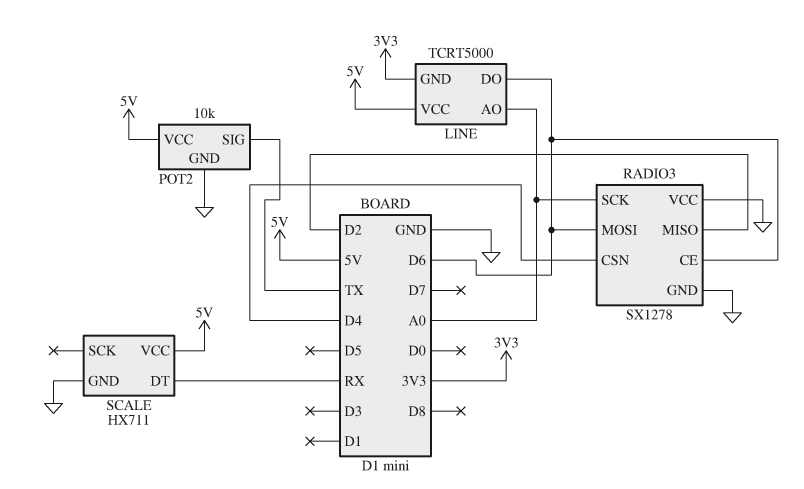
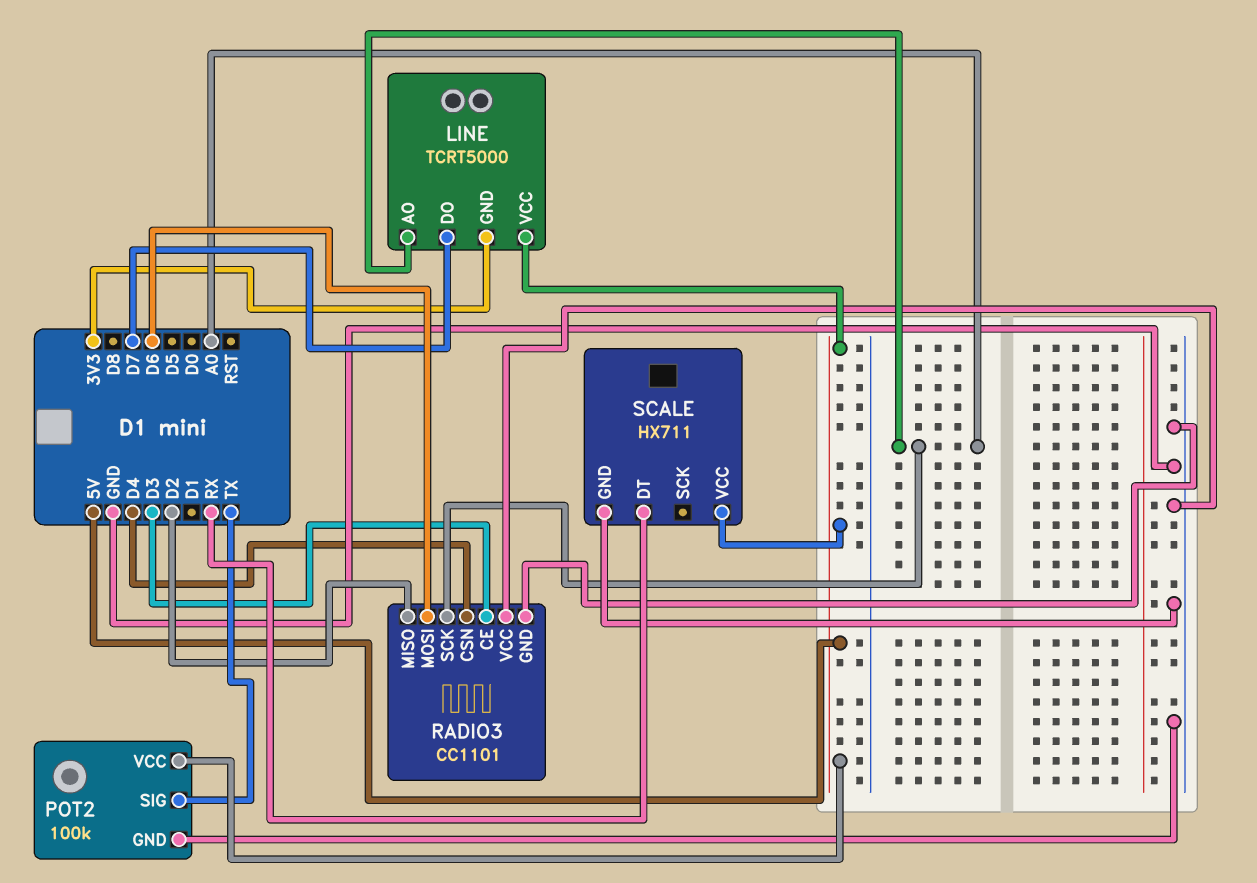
LINE pin DO: D6 -> D7
POT2: 10k -> 100k
RADIO3: SX1278 -> CC1101
RADIO3 pin CE: D6 -> D3

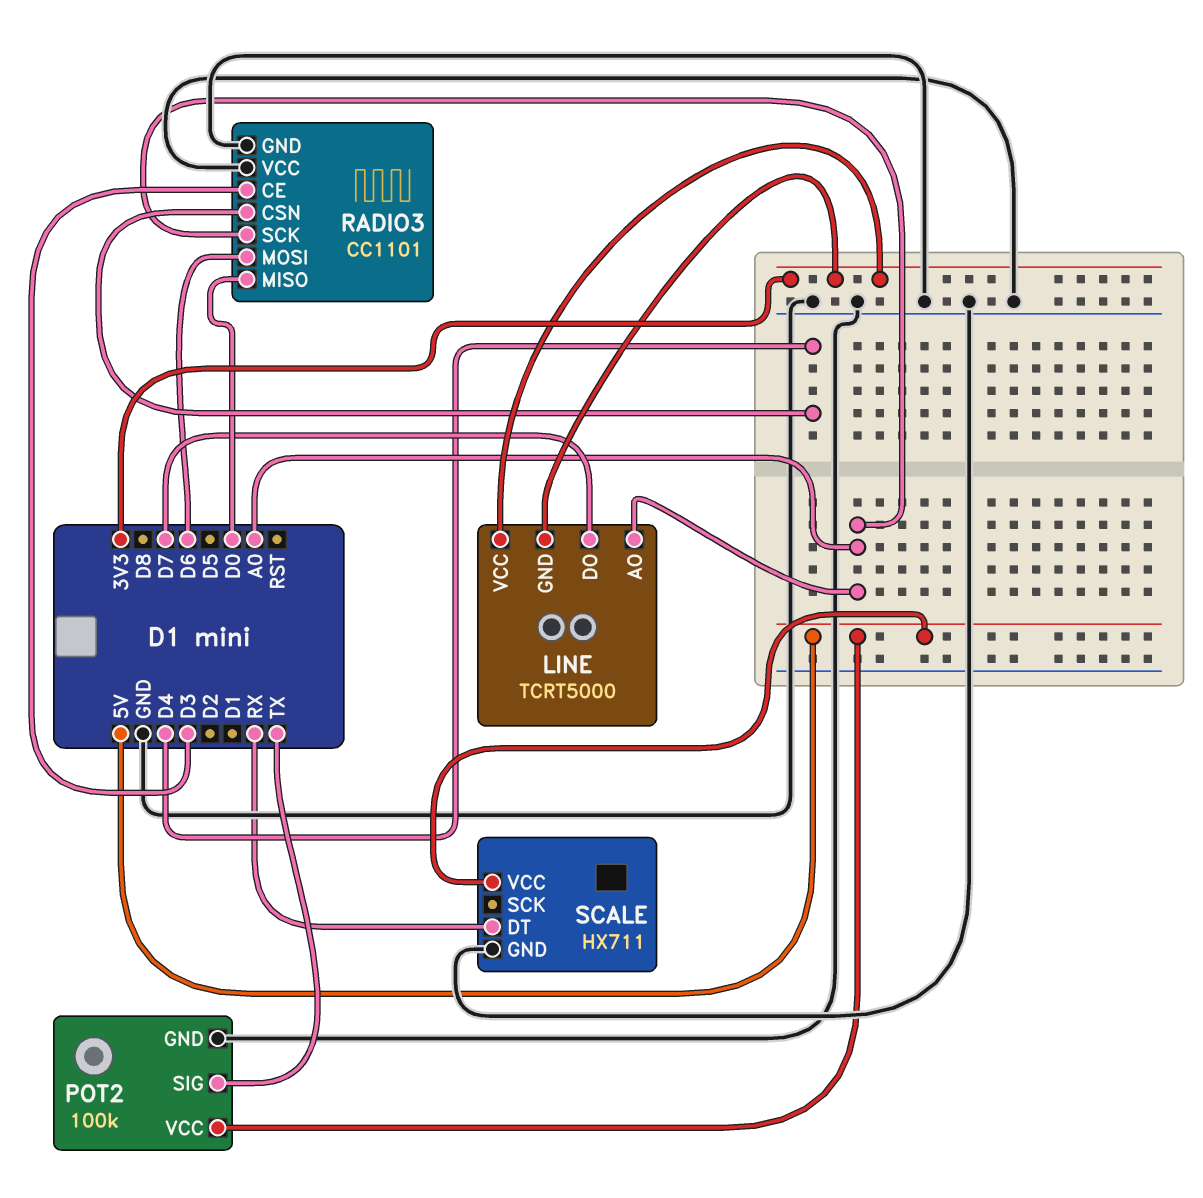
LINE pin VCC: 5V -> 3V3
RADIO3 pin MISO: D2 -> D0

